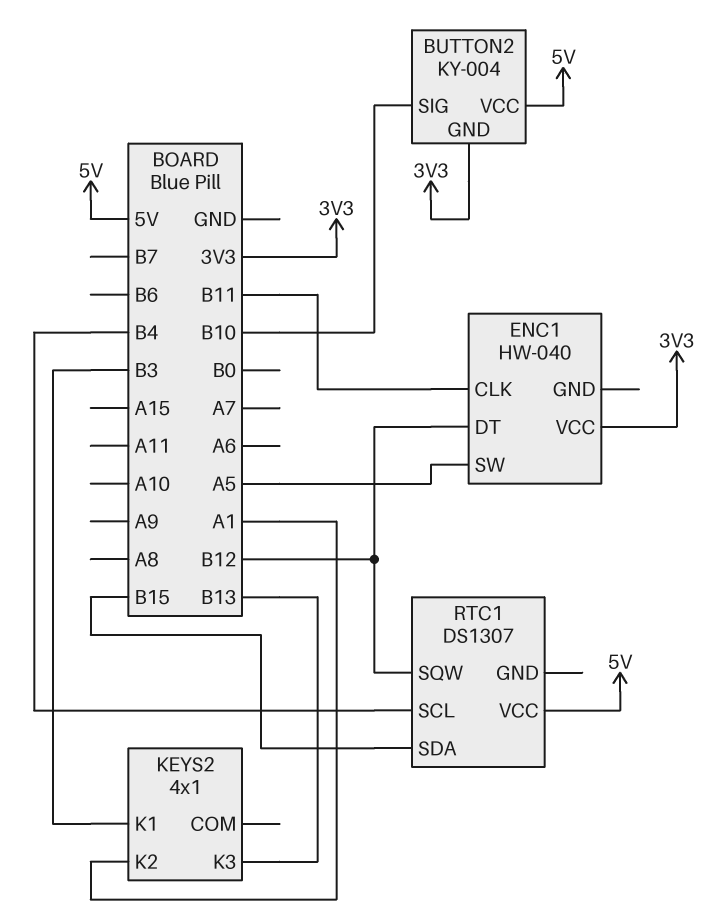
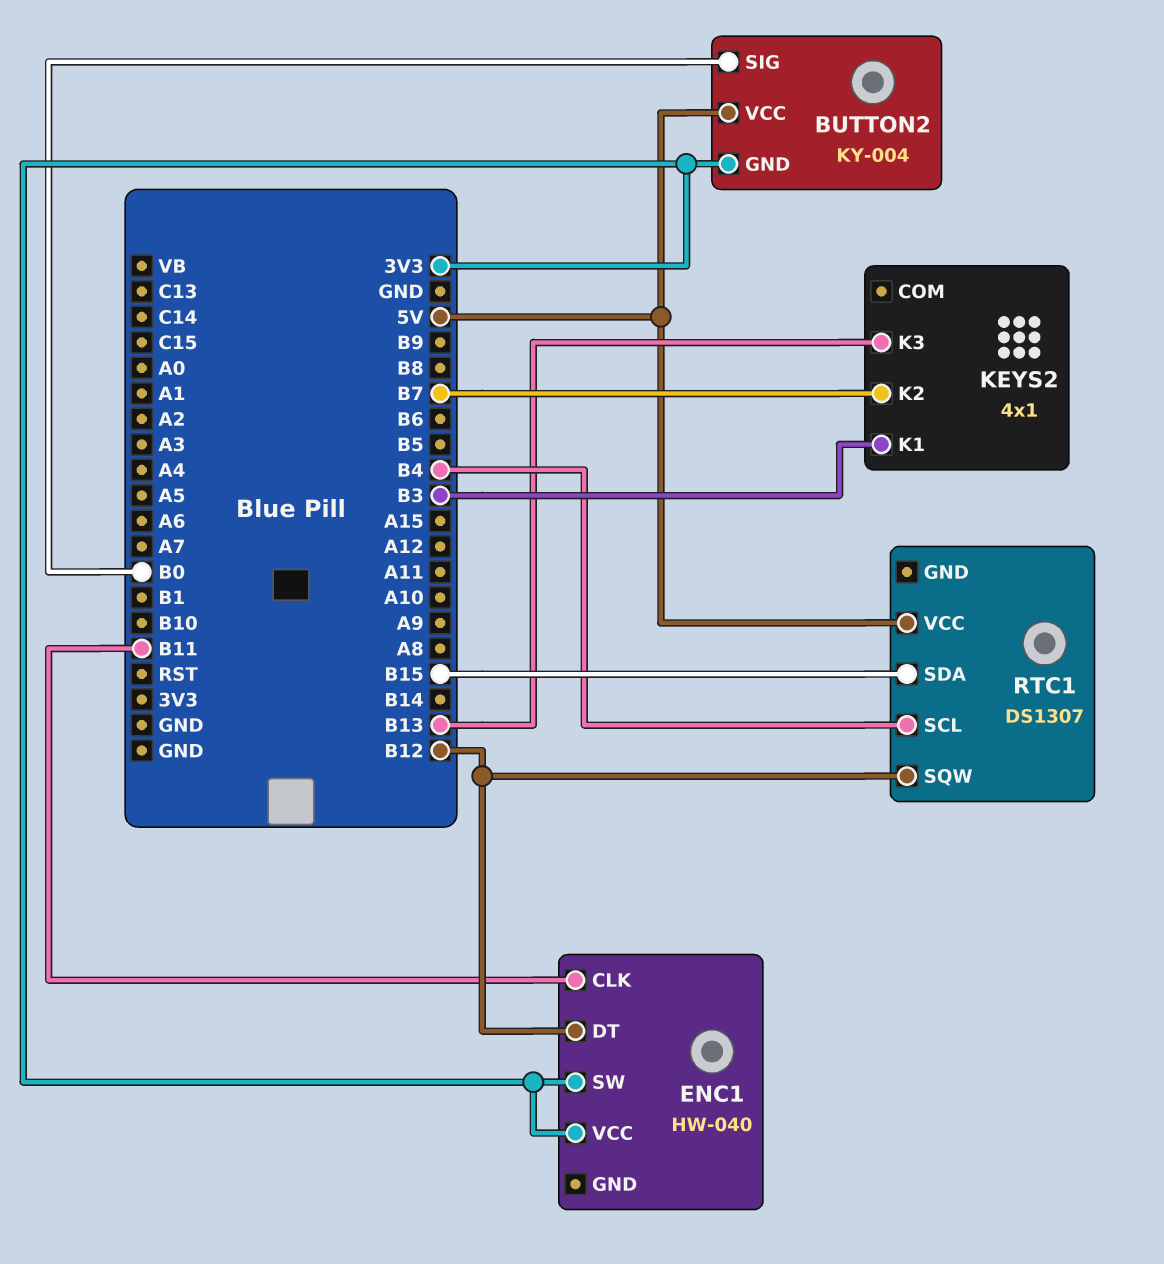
BUTTON2 pin SIG: B10 -> B0
ENC1 pin SW: A5 -> 3V3
KEYS2 pin K2: A1 -> B7

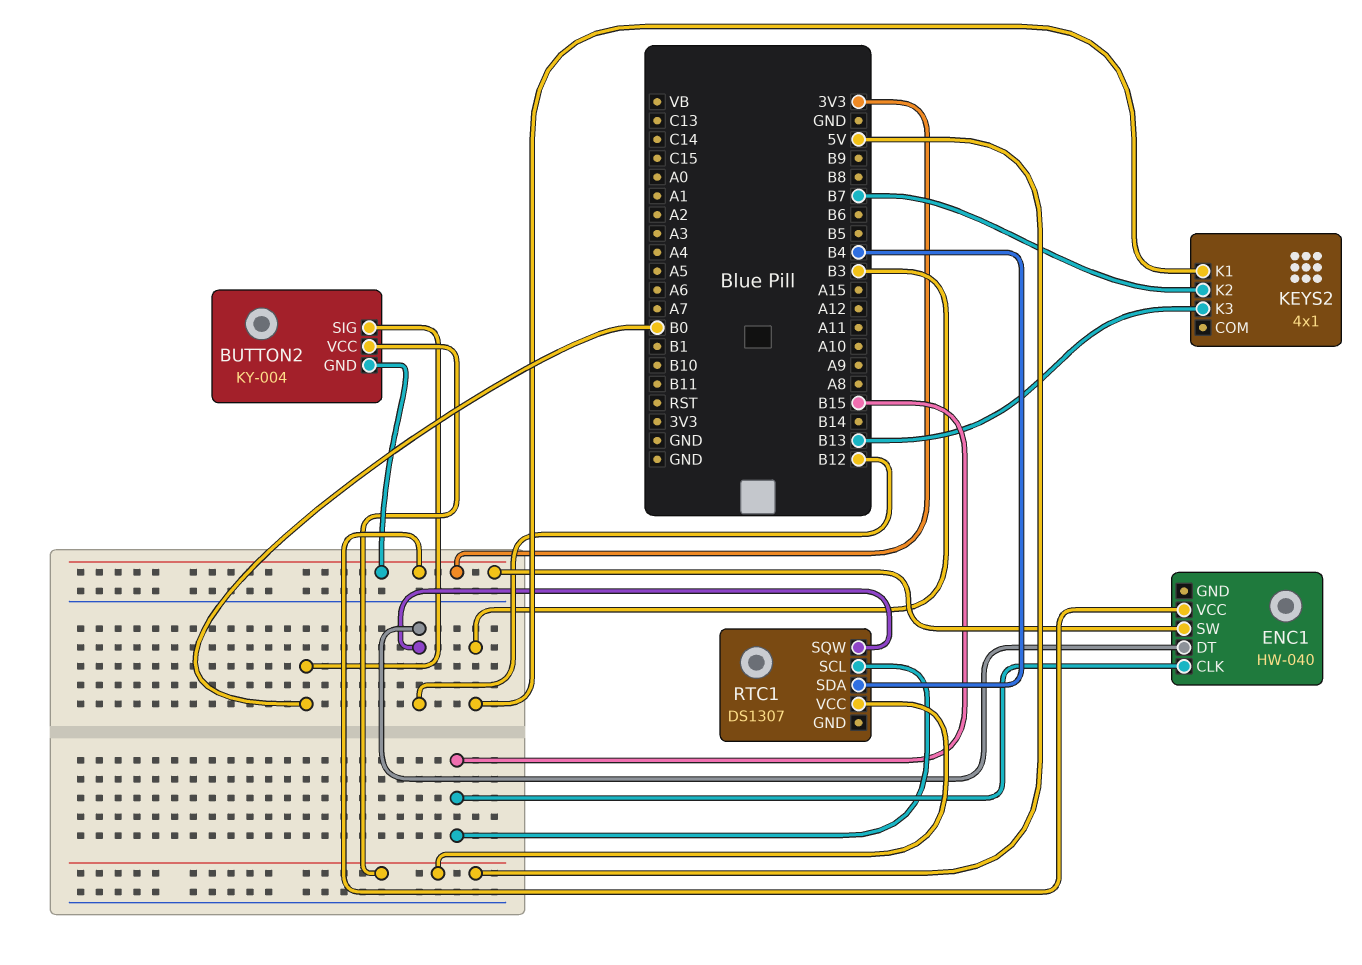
ENC1 pin CLK: B11 -> B15
RTC1 pin SCL: B4 -> B15
RTC1 pin SDA: B15 -> B4

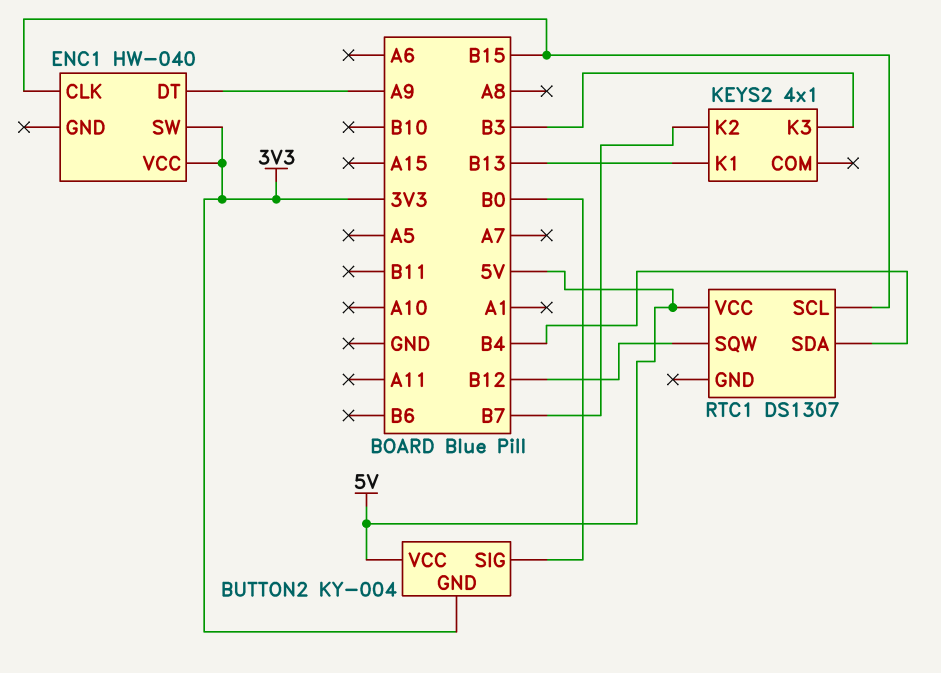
ENC1 pin DT: B12 -> A9
KEYS2 pin K1: B3 -> B13
KEYS2 pin K3: B13 -> B3

